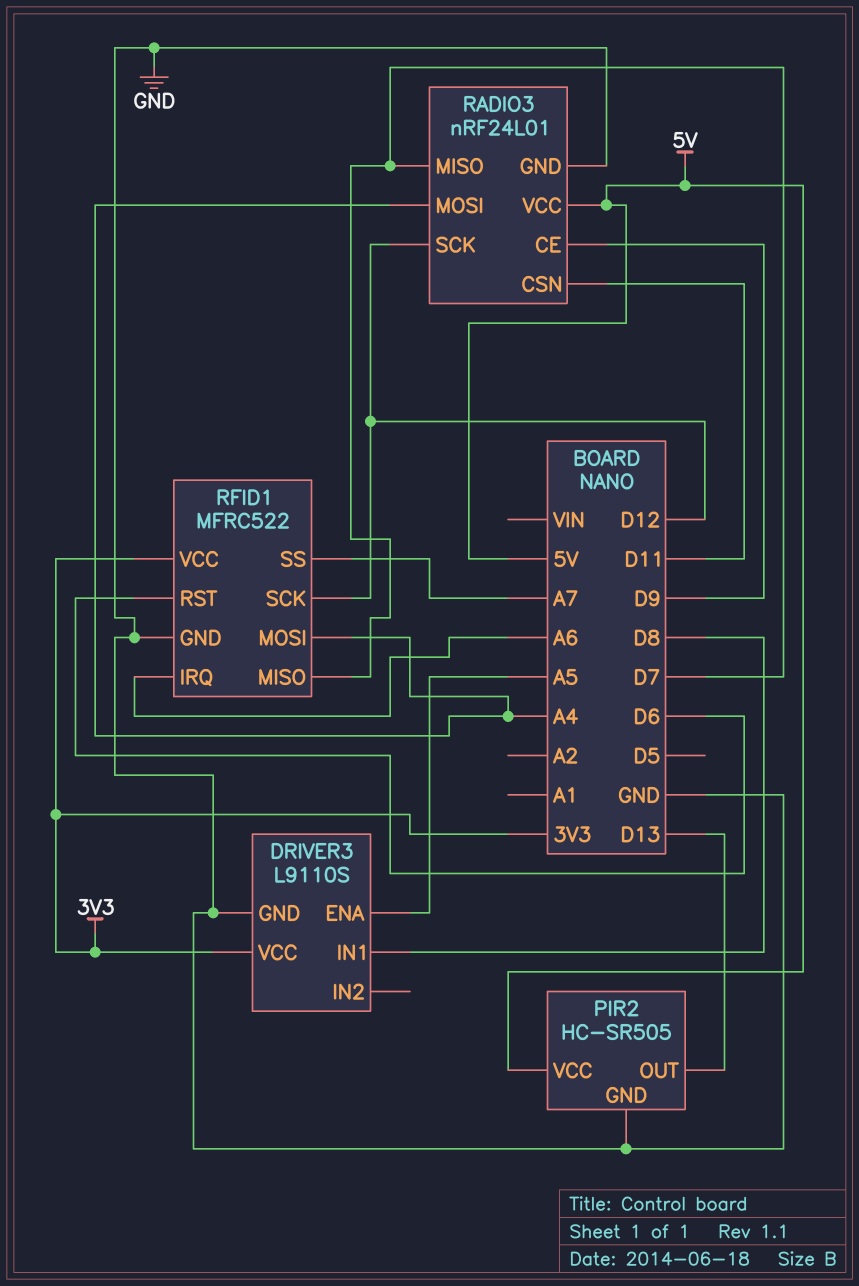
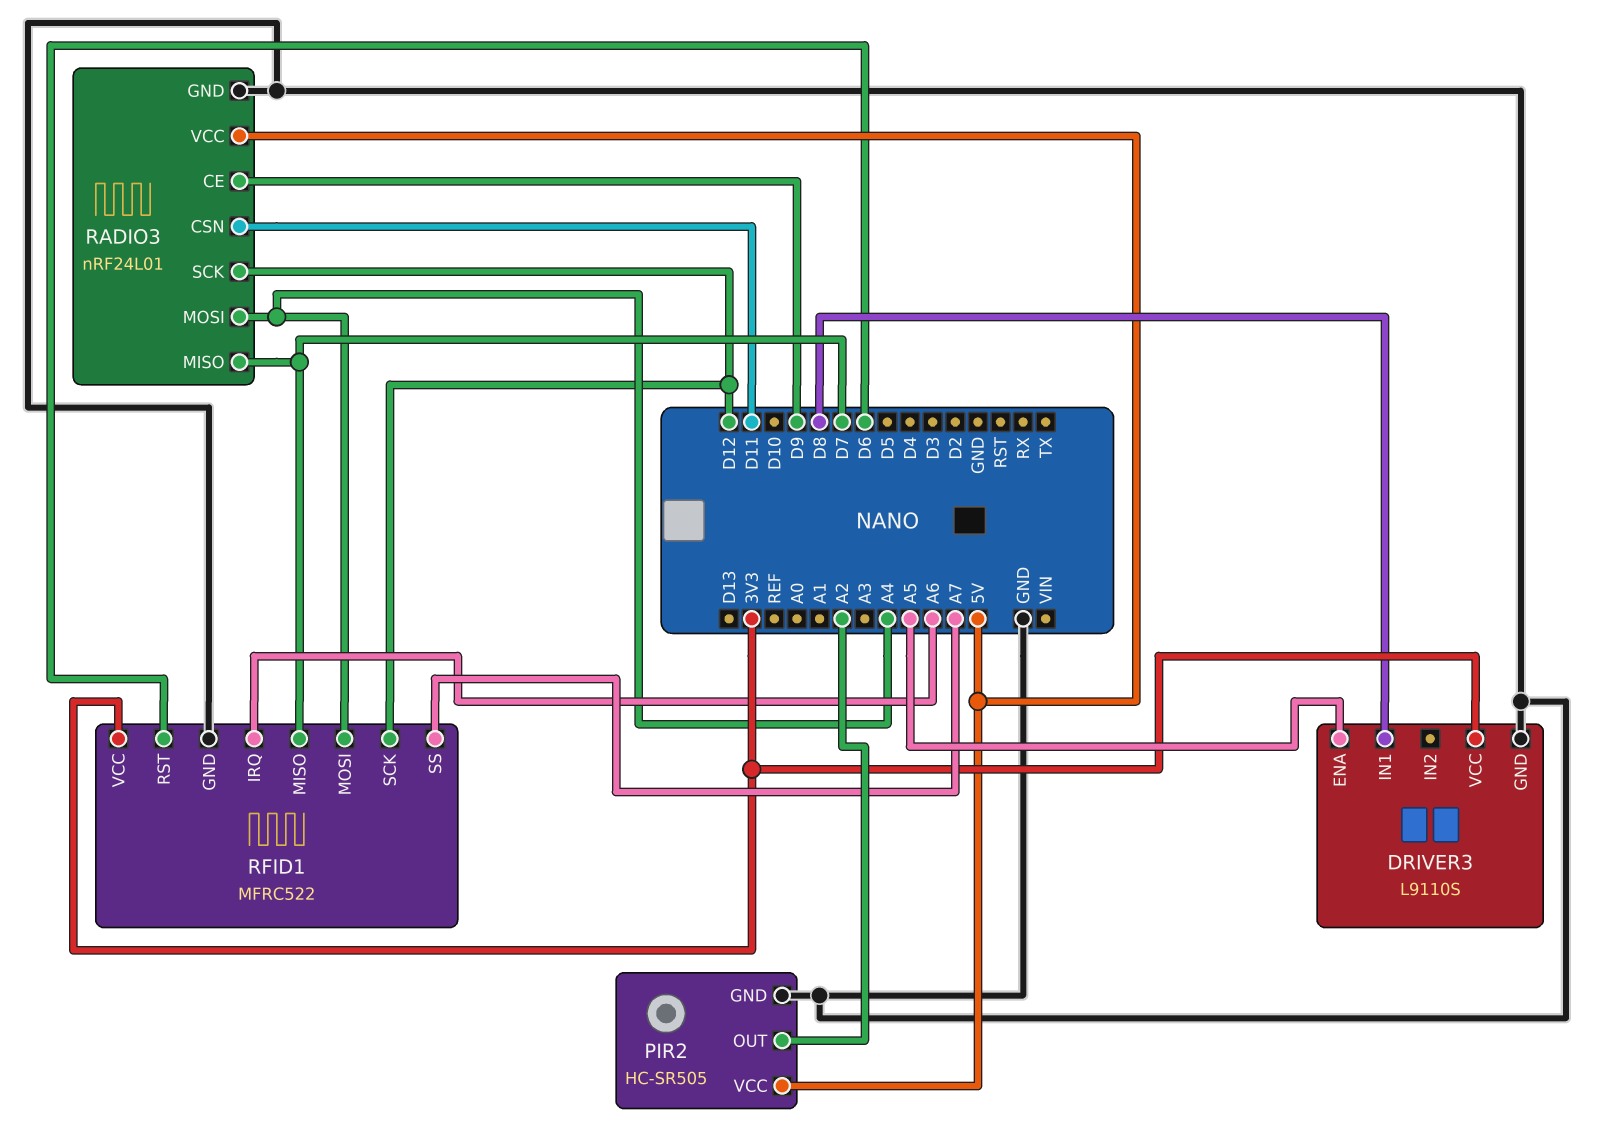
PIR2 pin OUT: D13 -> A2

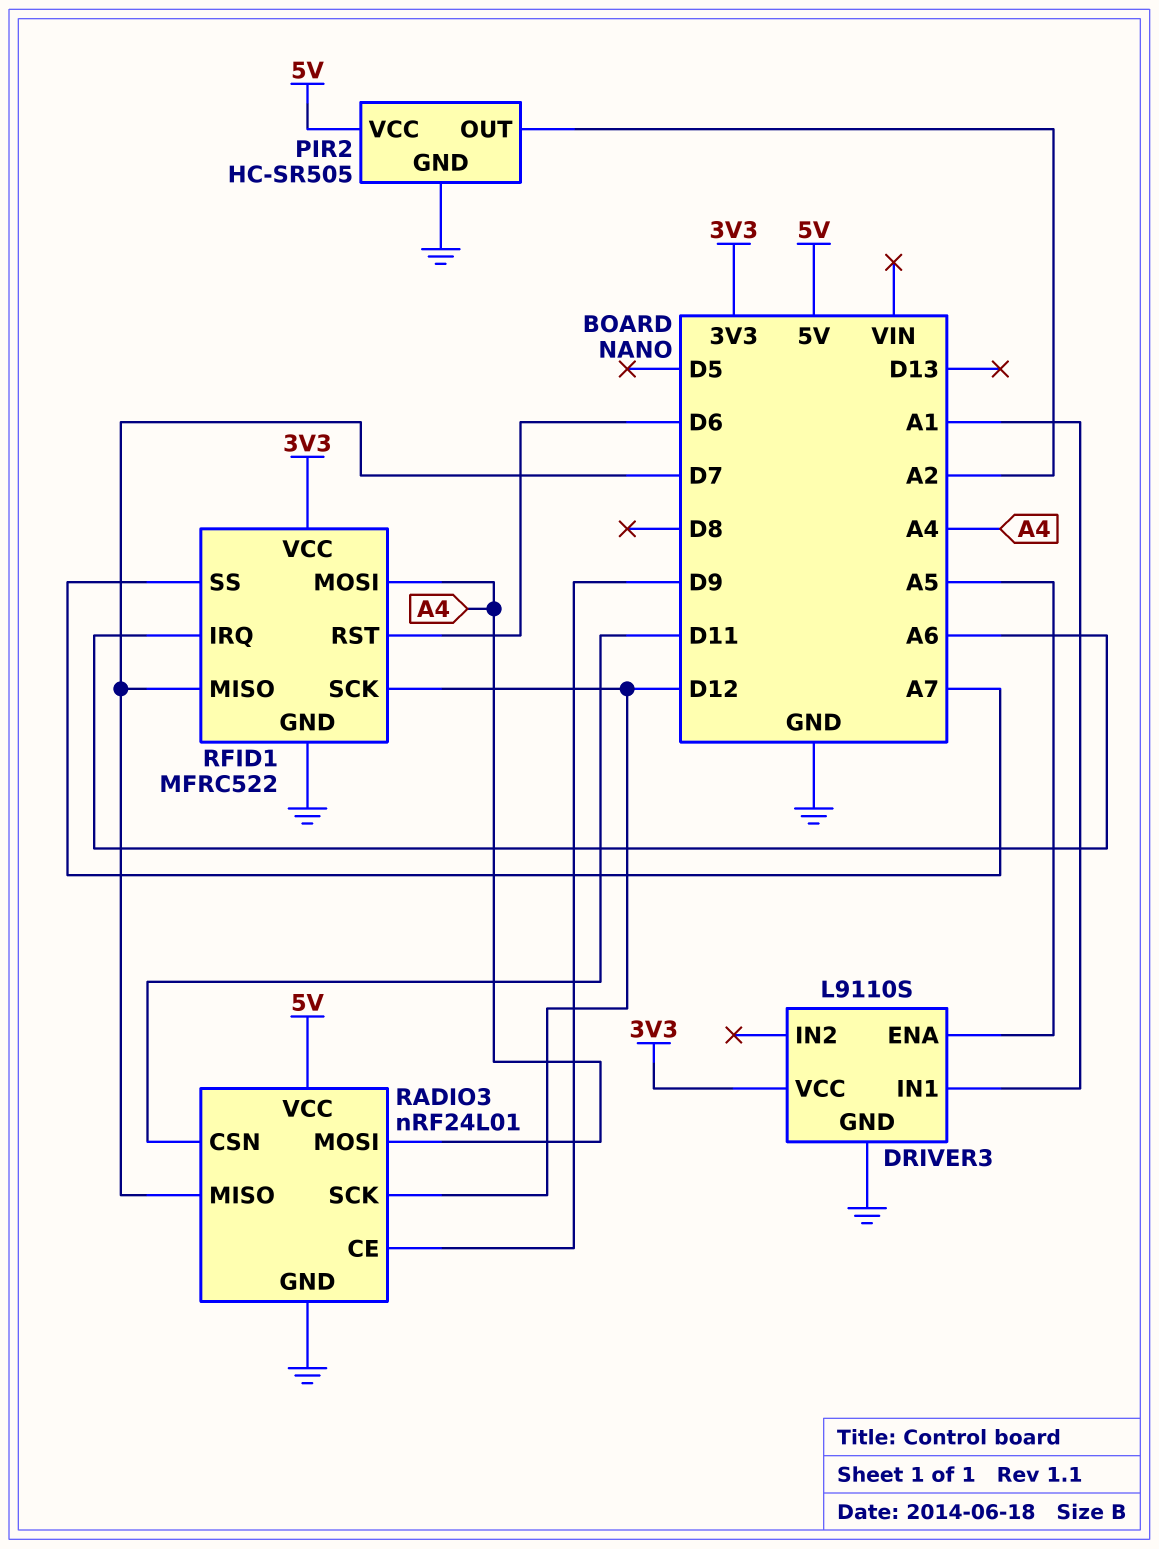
DRIVER3 pin IN1: D8 -> A1

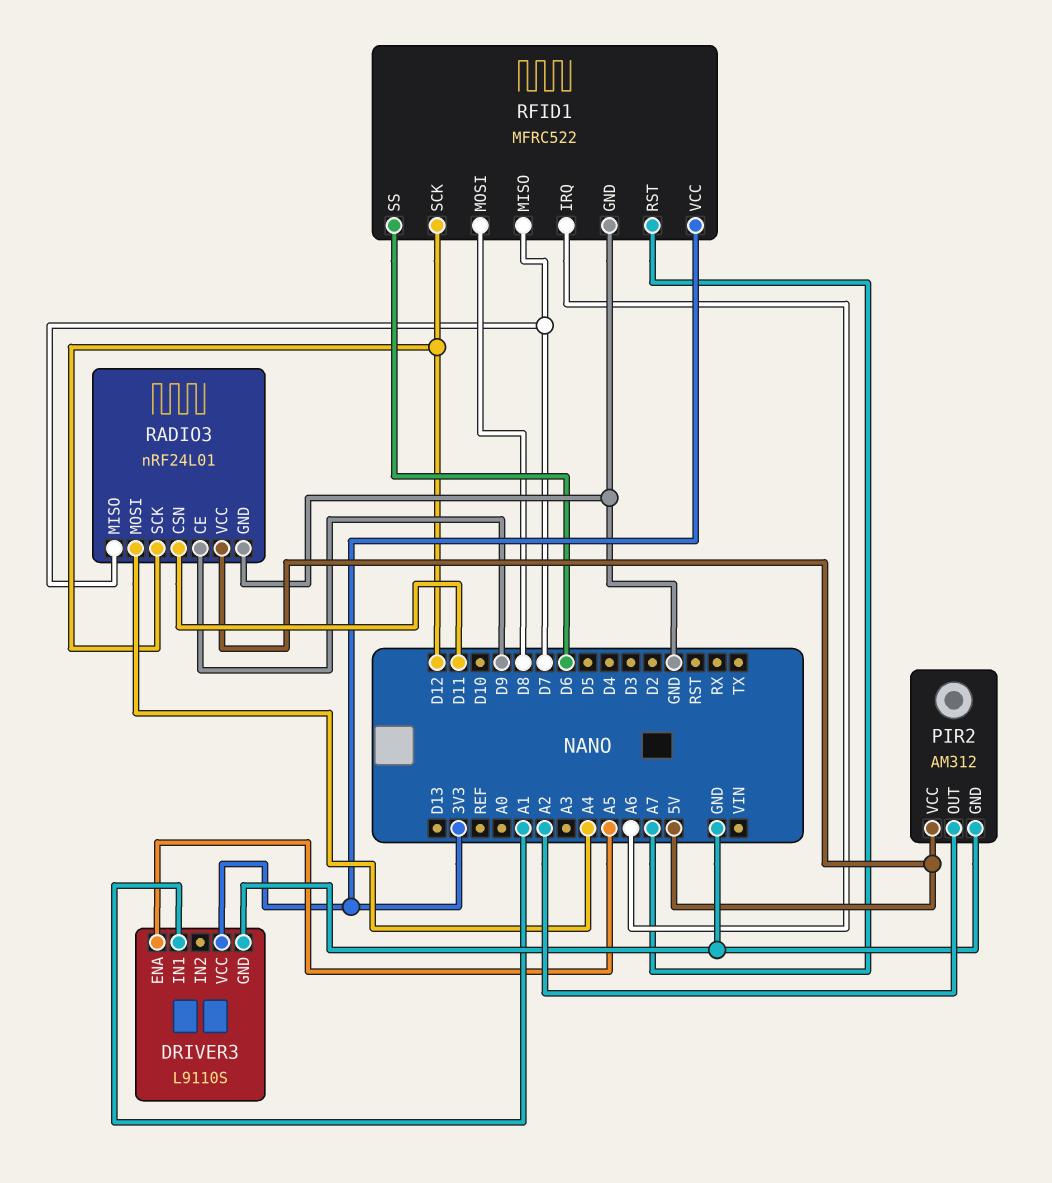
PIR2: HC-SR505 -> AM312
RFID1 pin MOSI: A4 -> D8
RFID1 pin RST: D6 -> A7
RFID1 pin SS: A7 -> D6

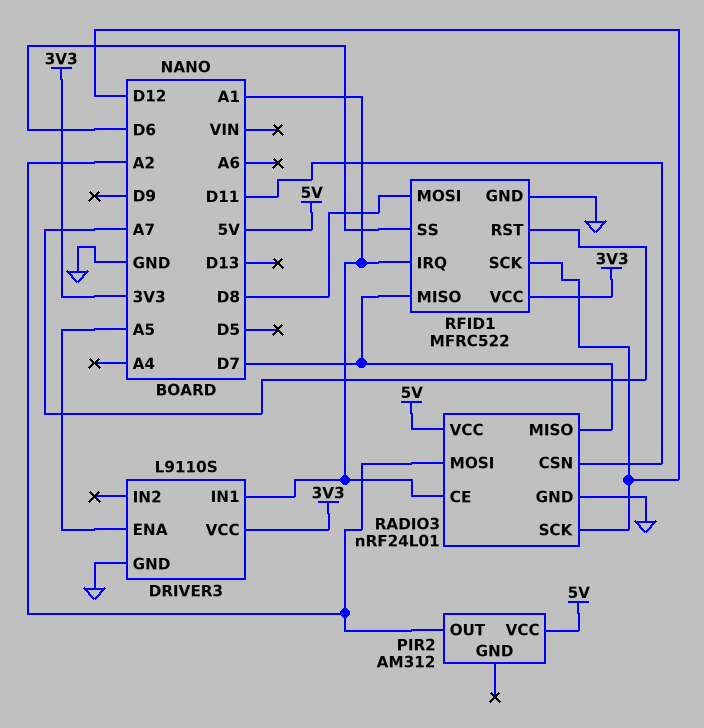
PIR2 pin GND: GND -> none
RADIO3 pin CE: D9 -> A1
RADIO3 pin MOSI: A4 -> A2
RFID1 pin IRQ: A6 -> A1

